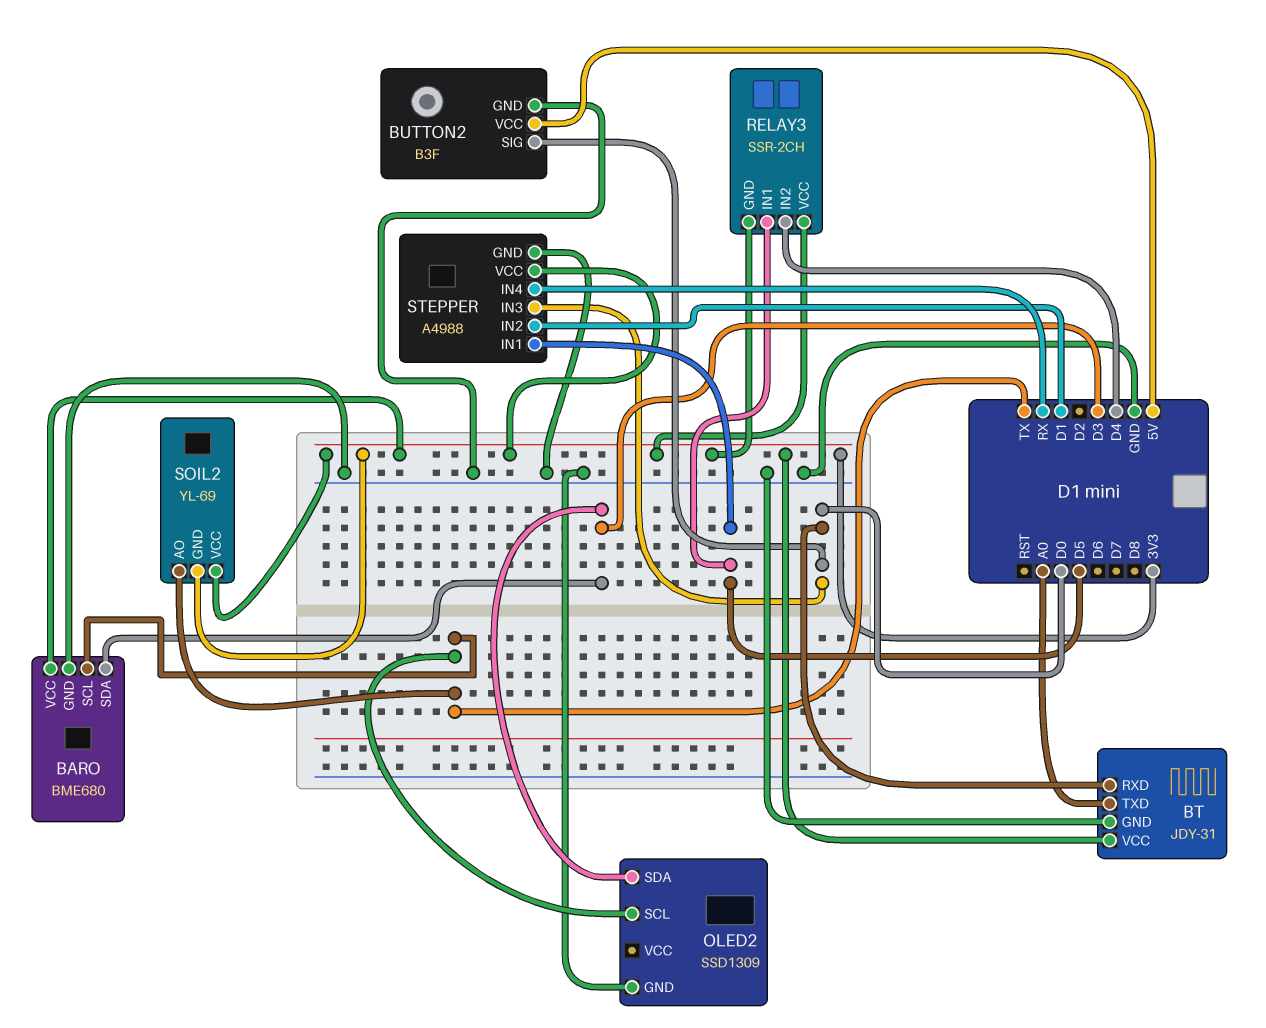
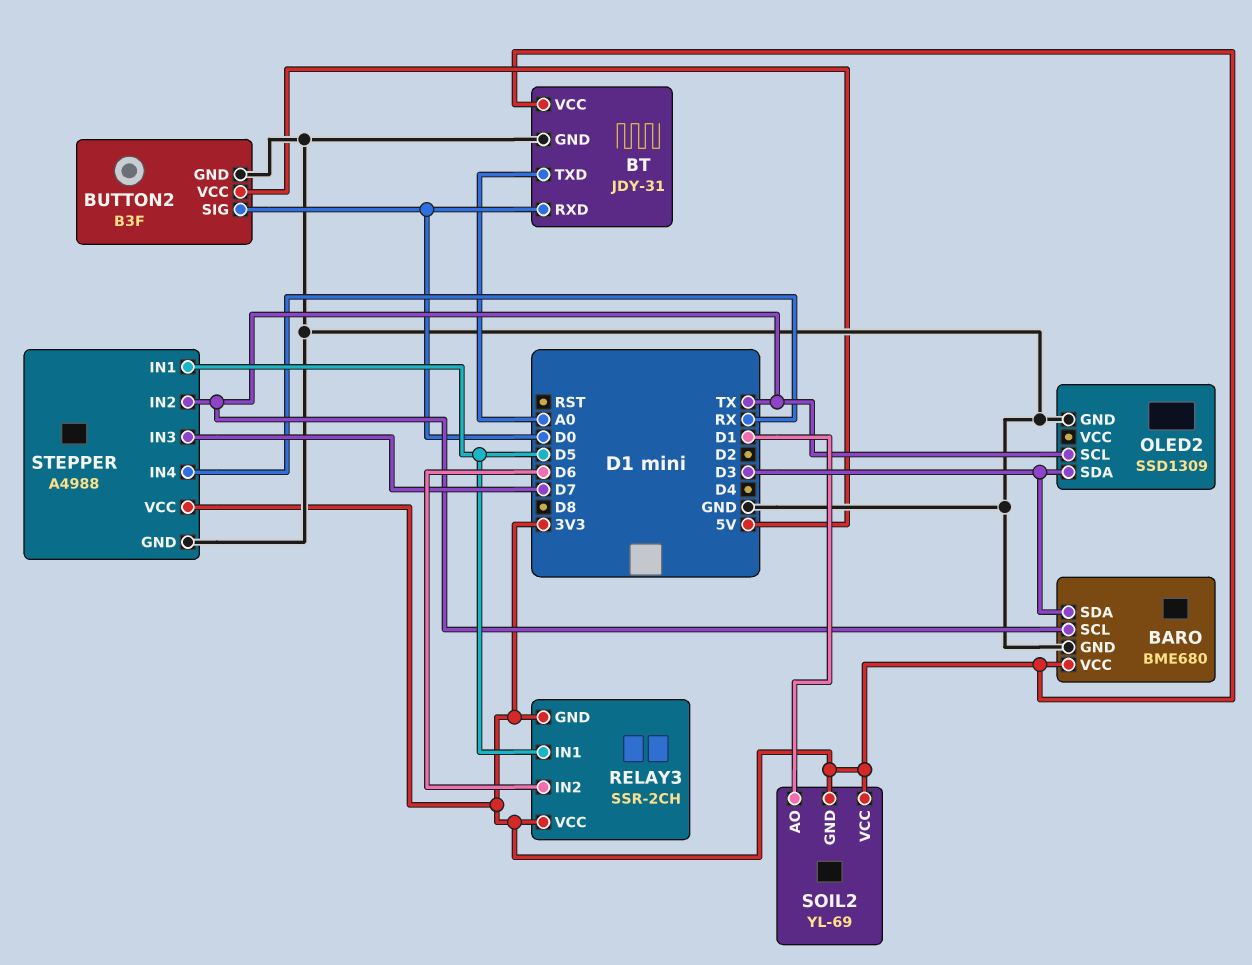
RELAY3 pin IN2: D4 -> D6
SOIL2 pin AO: TX -> D1
STEPPER pin IN2: D1 -> TX
STEPPER pin IN3: D0 -> D7

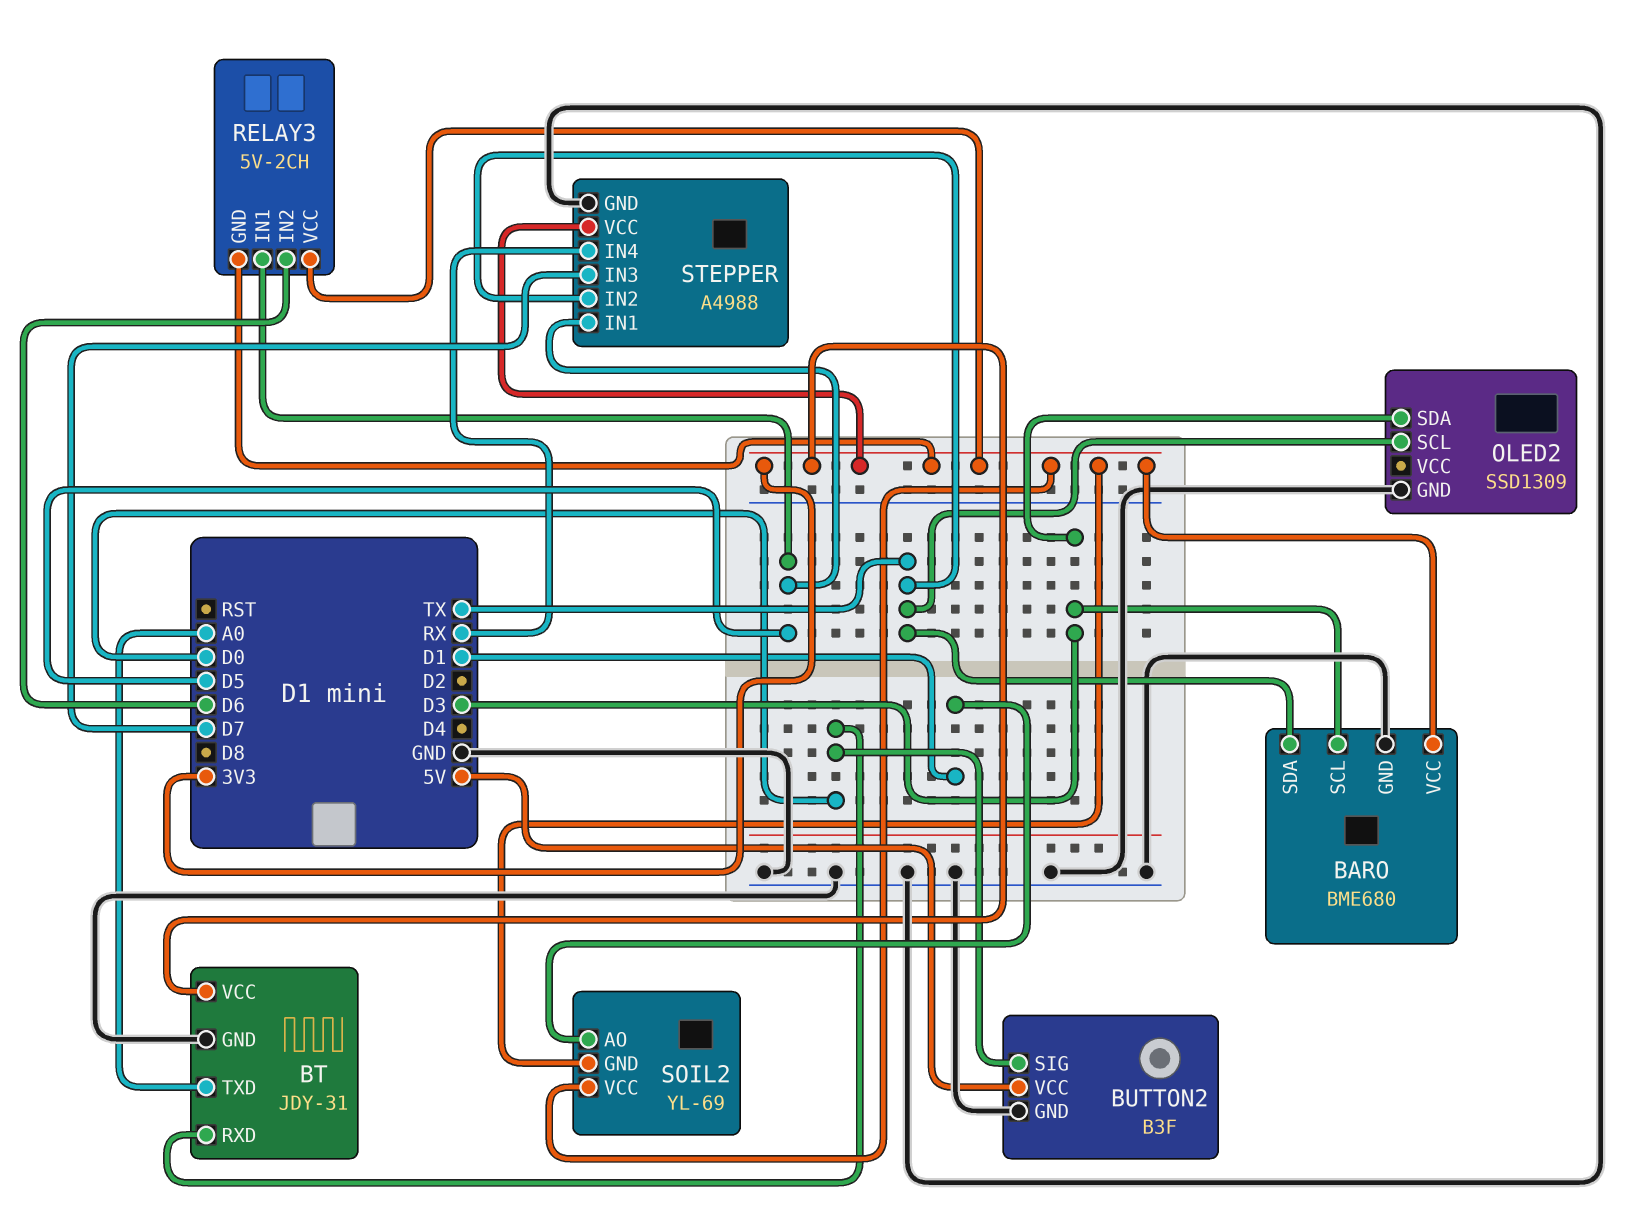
BARO pin SCL: TX -> D3
BARO pin SDA: D3 -> TX
RELAY3: SSR-2CH -> 5V-2CH

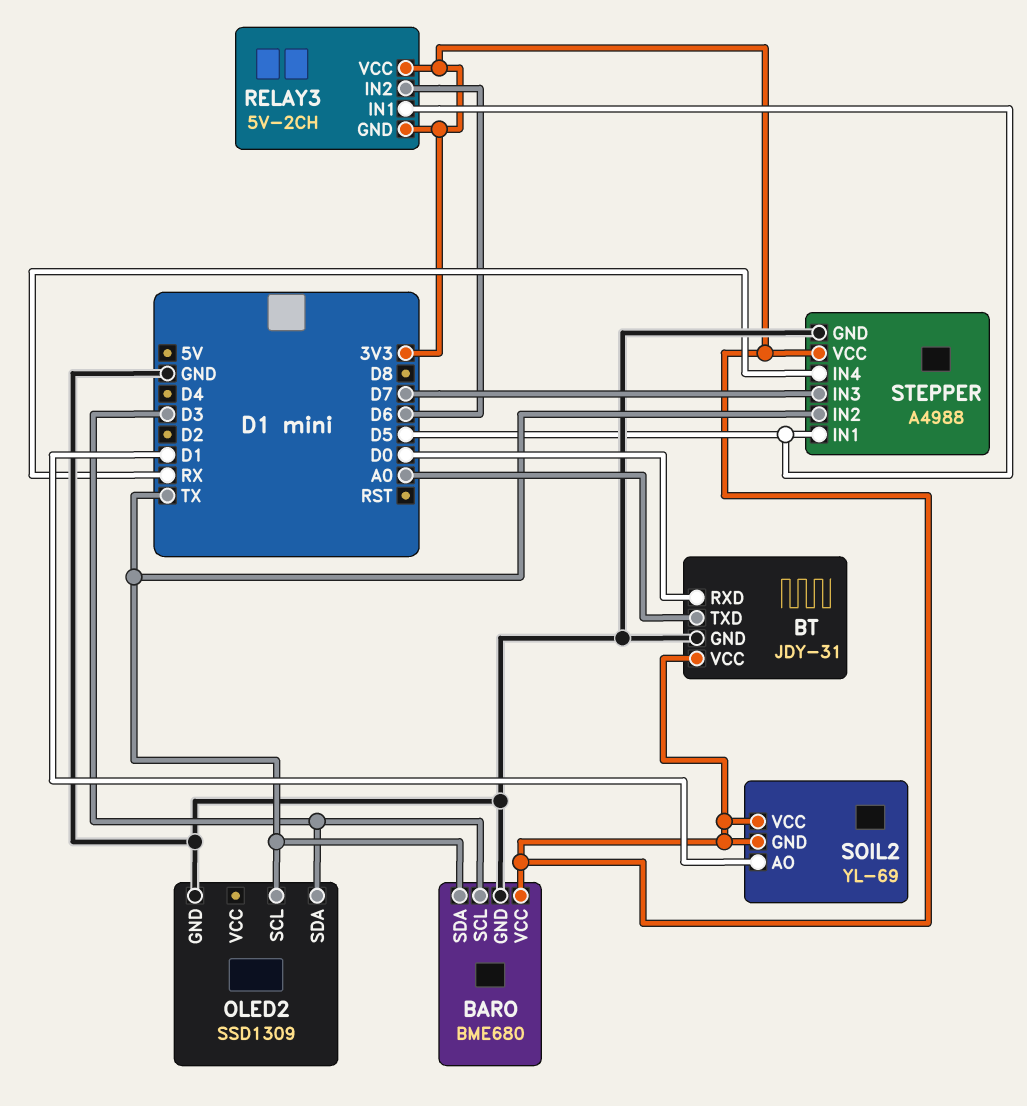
BUTTON2: B3F -> none
BUTTON2 pin GND: GND -> none
BUTTON2 pin SIG: D0 -> none
BUTTON2 pin VCC: 5V -> none

